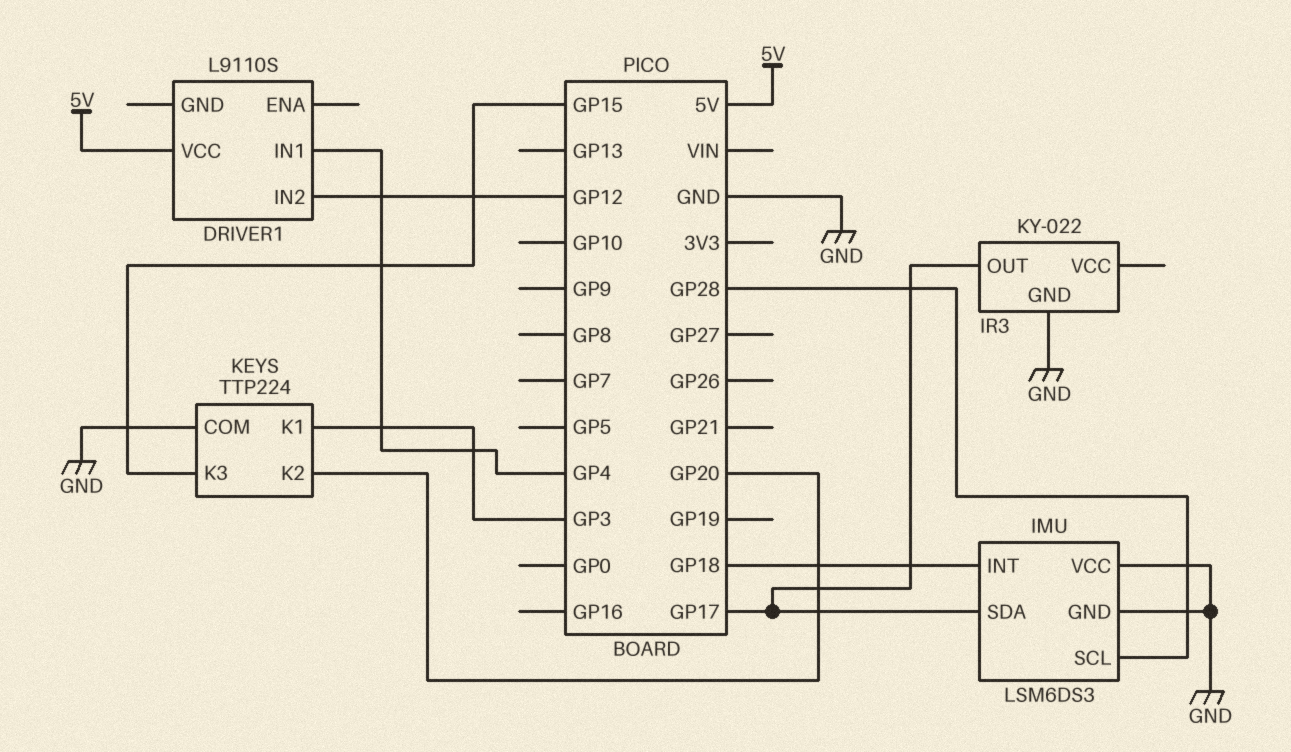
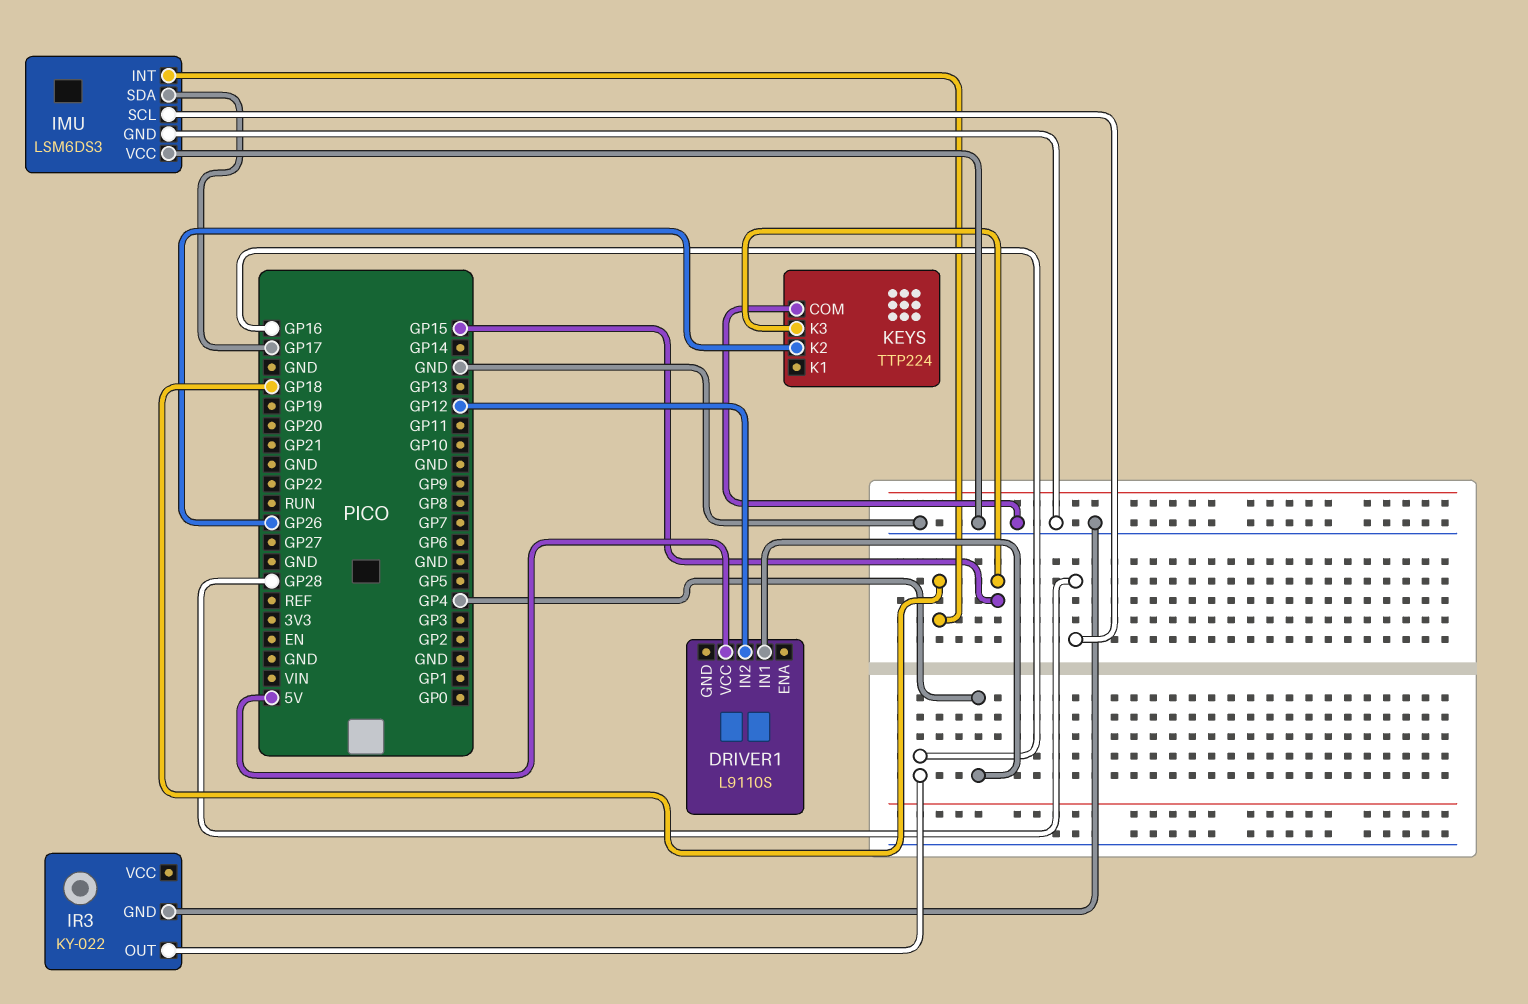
IR3 pin OUT: GP17 -> GP16
KEYS pin K1: GP3 -> none
KEYS pin K2: GP20 -> GP26

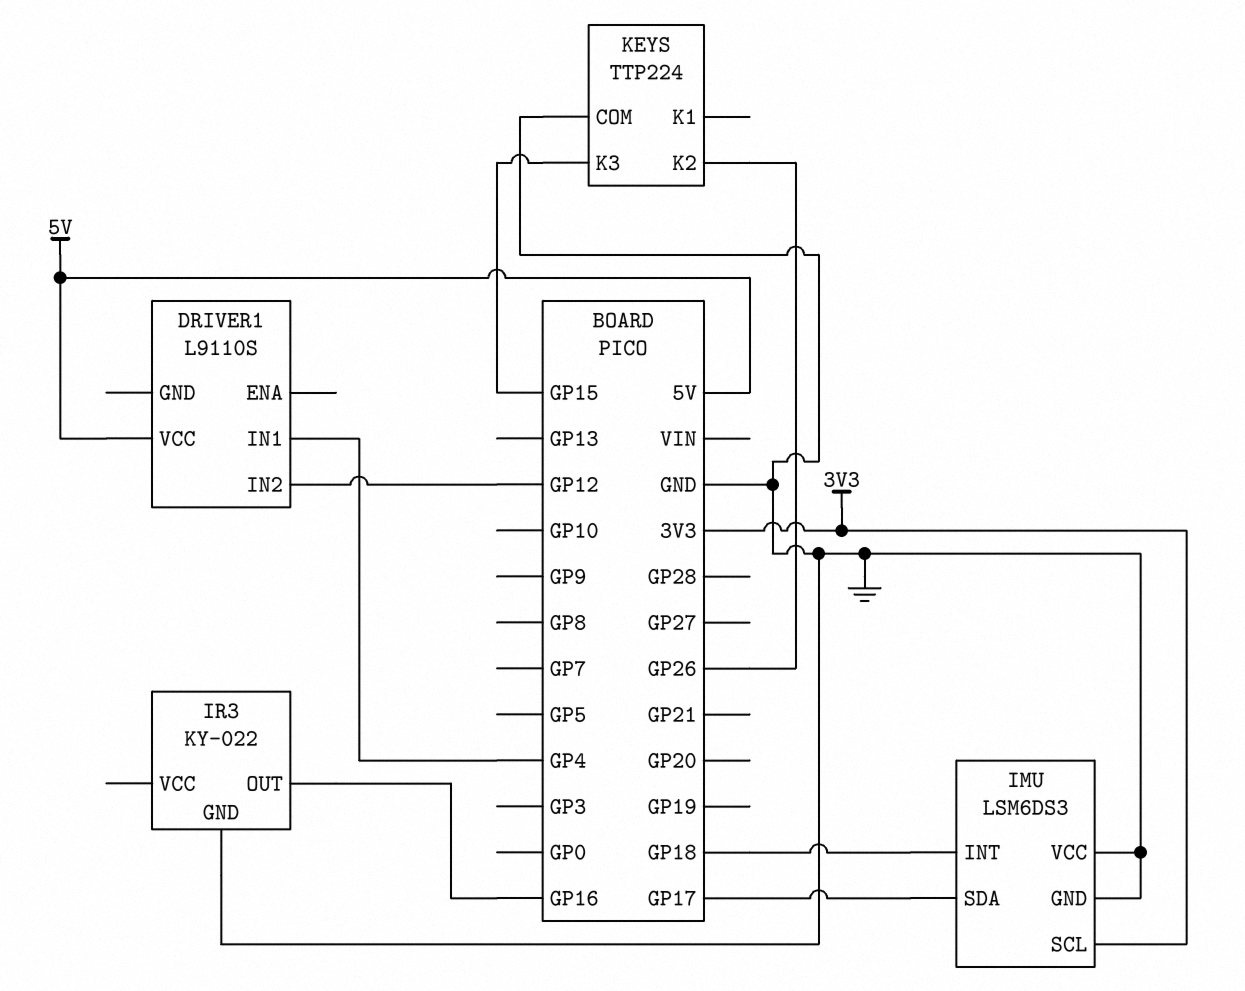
IMU pin SCL: GP28 -> 3V3

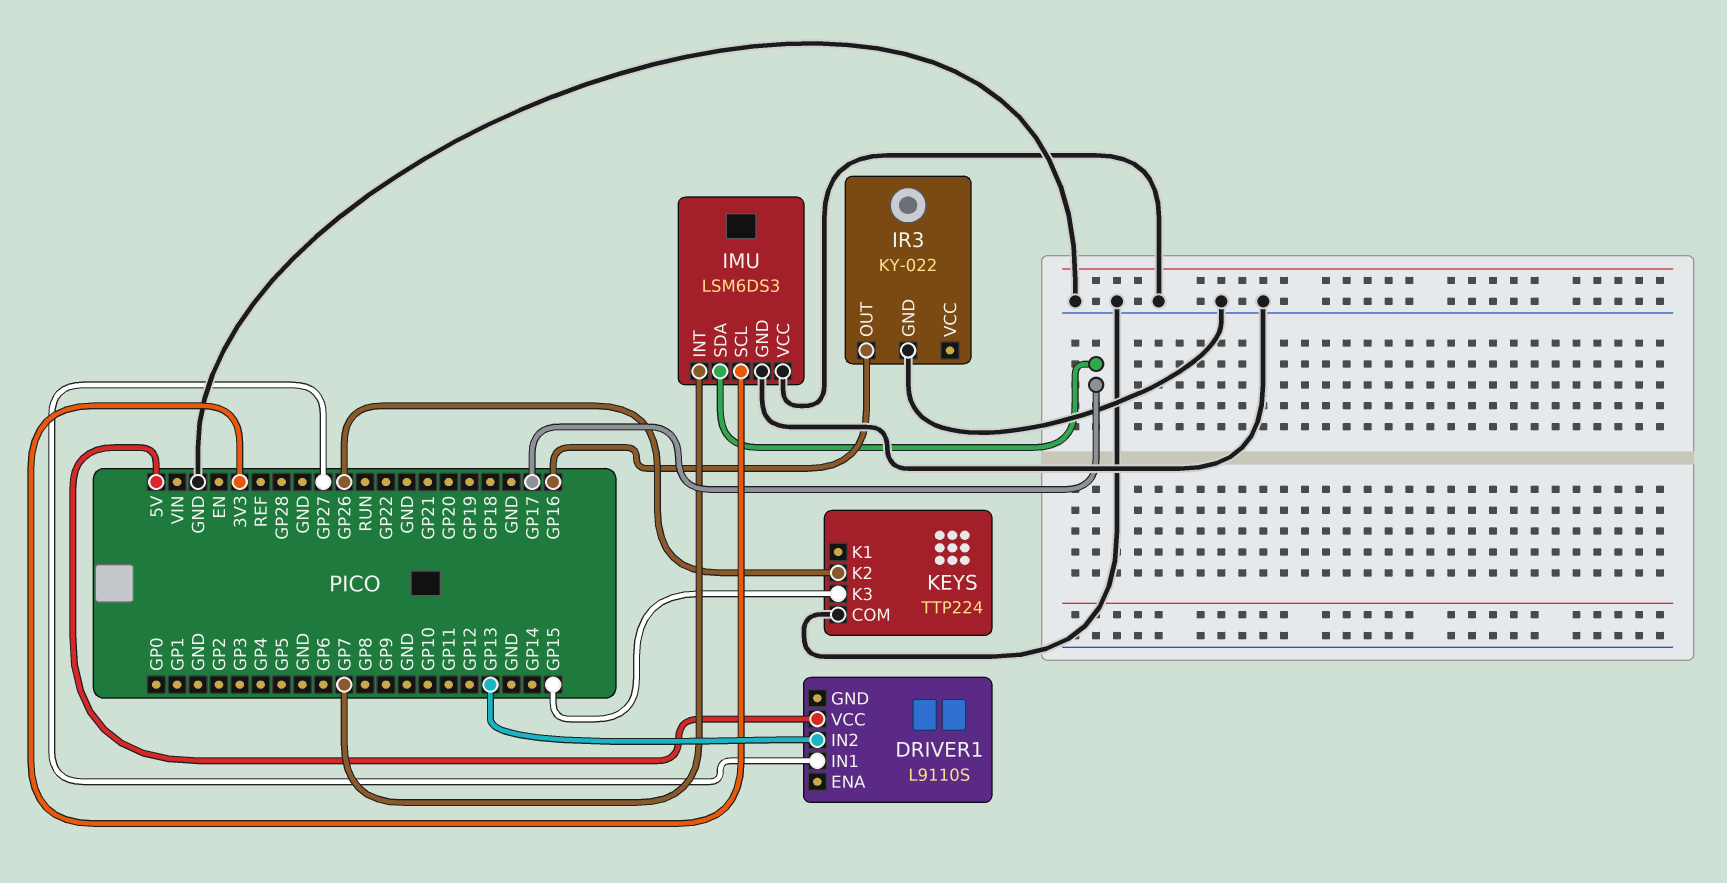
DRIVER1 pin IN1: GP4 -> GP27
DRIVER1 pin IN2: GP12 -> GP13
IMU pin INT: GP18 -> GP7

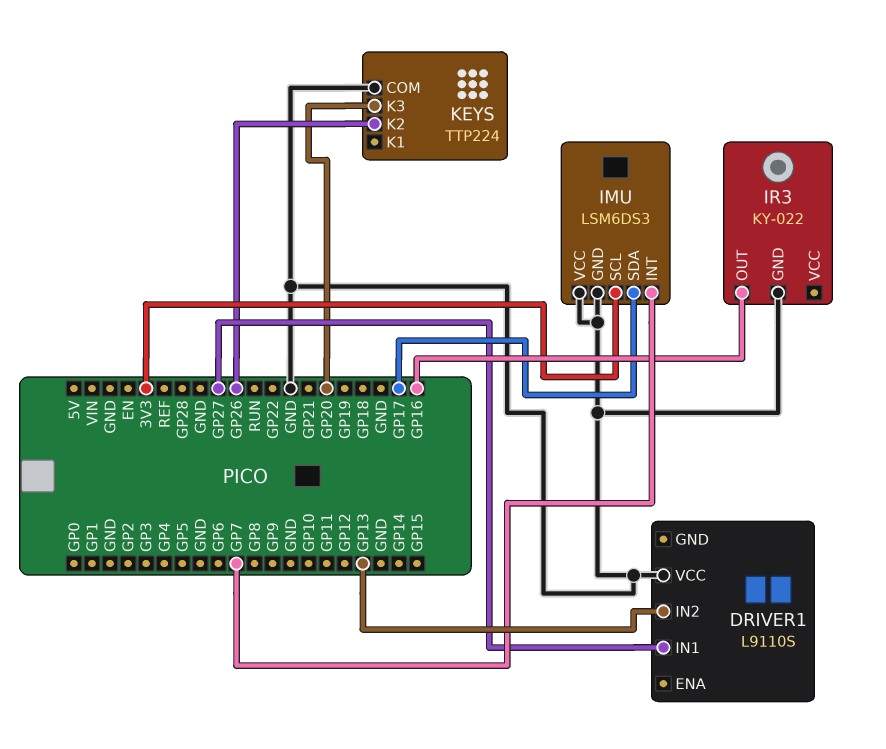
DRIVER1 pin VCC: 5V -> GND
KEYS pin K3: GP15 -> GP20

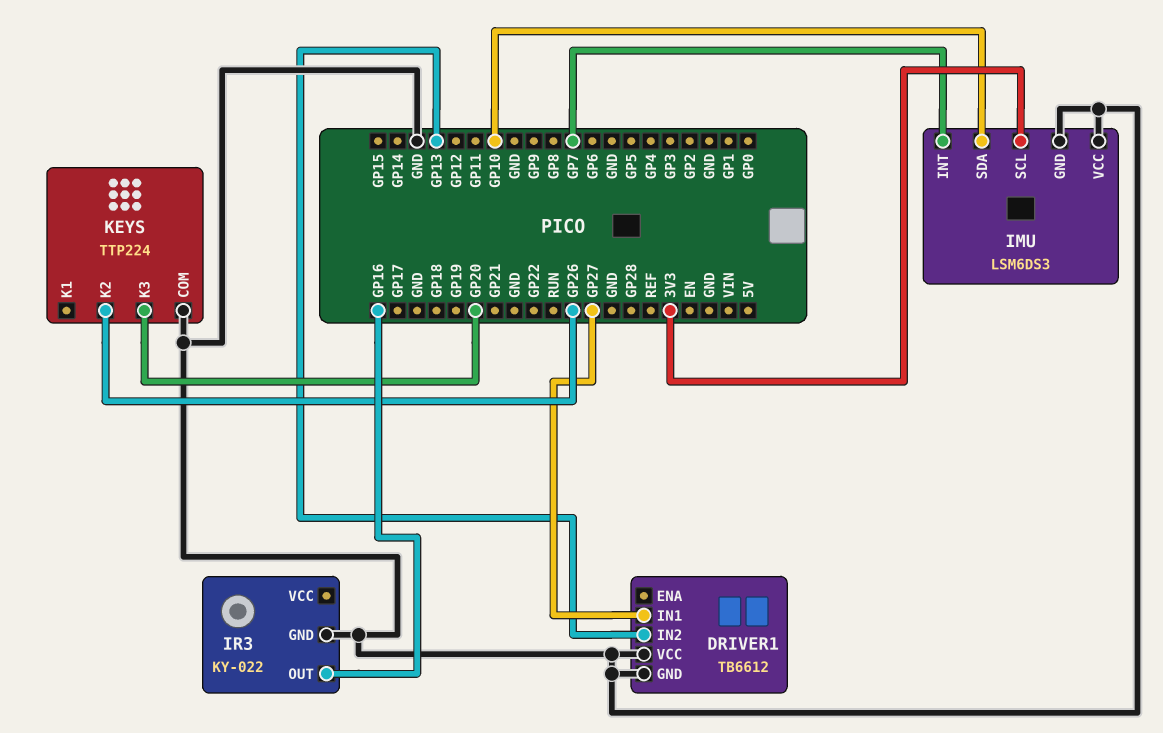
DRIVER1: L9110S -> TB6612
DRIVER1 pin GND: none -> GND
IMU pin SDA: GP17 -> GP10

